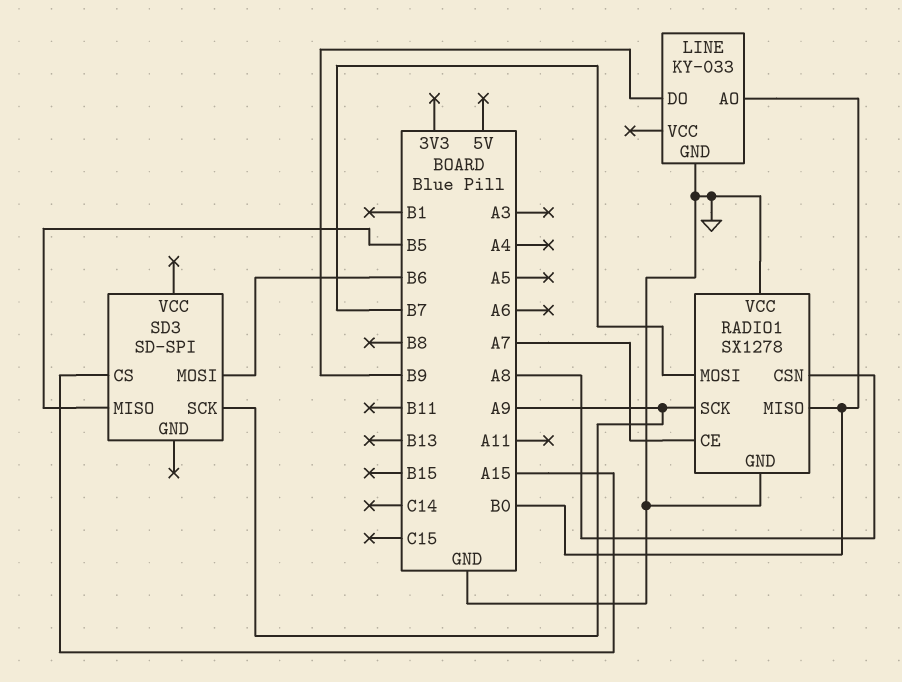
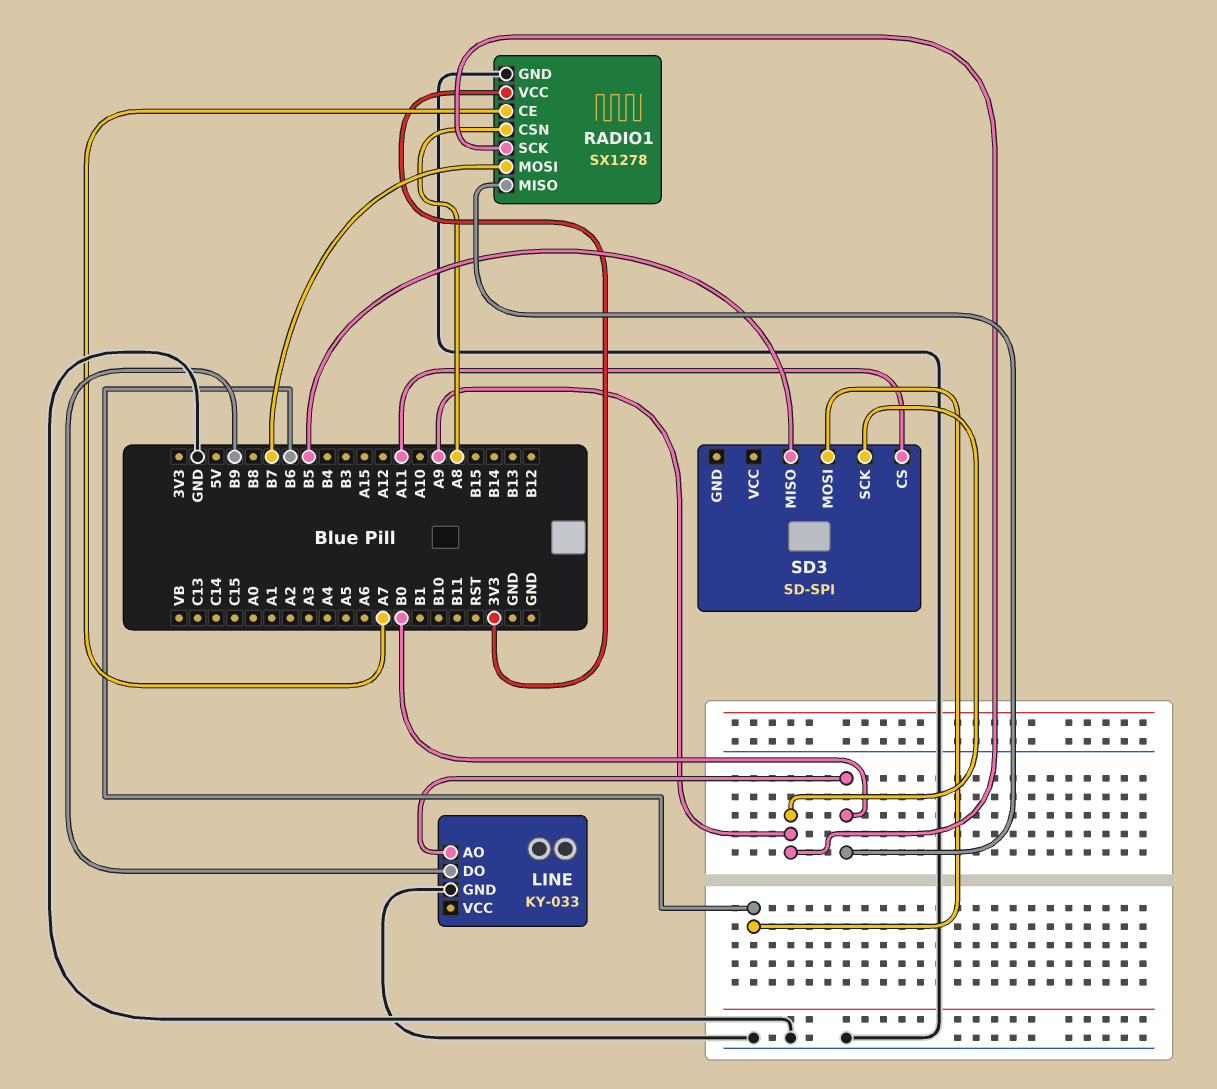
RADIO1 pin VCC: GND -> 3V3
SD3 pin CS: A15 -> A11

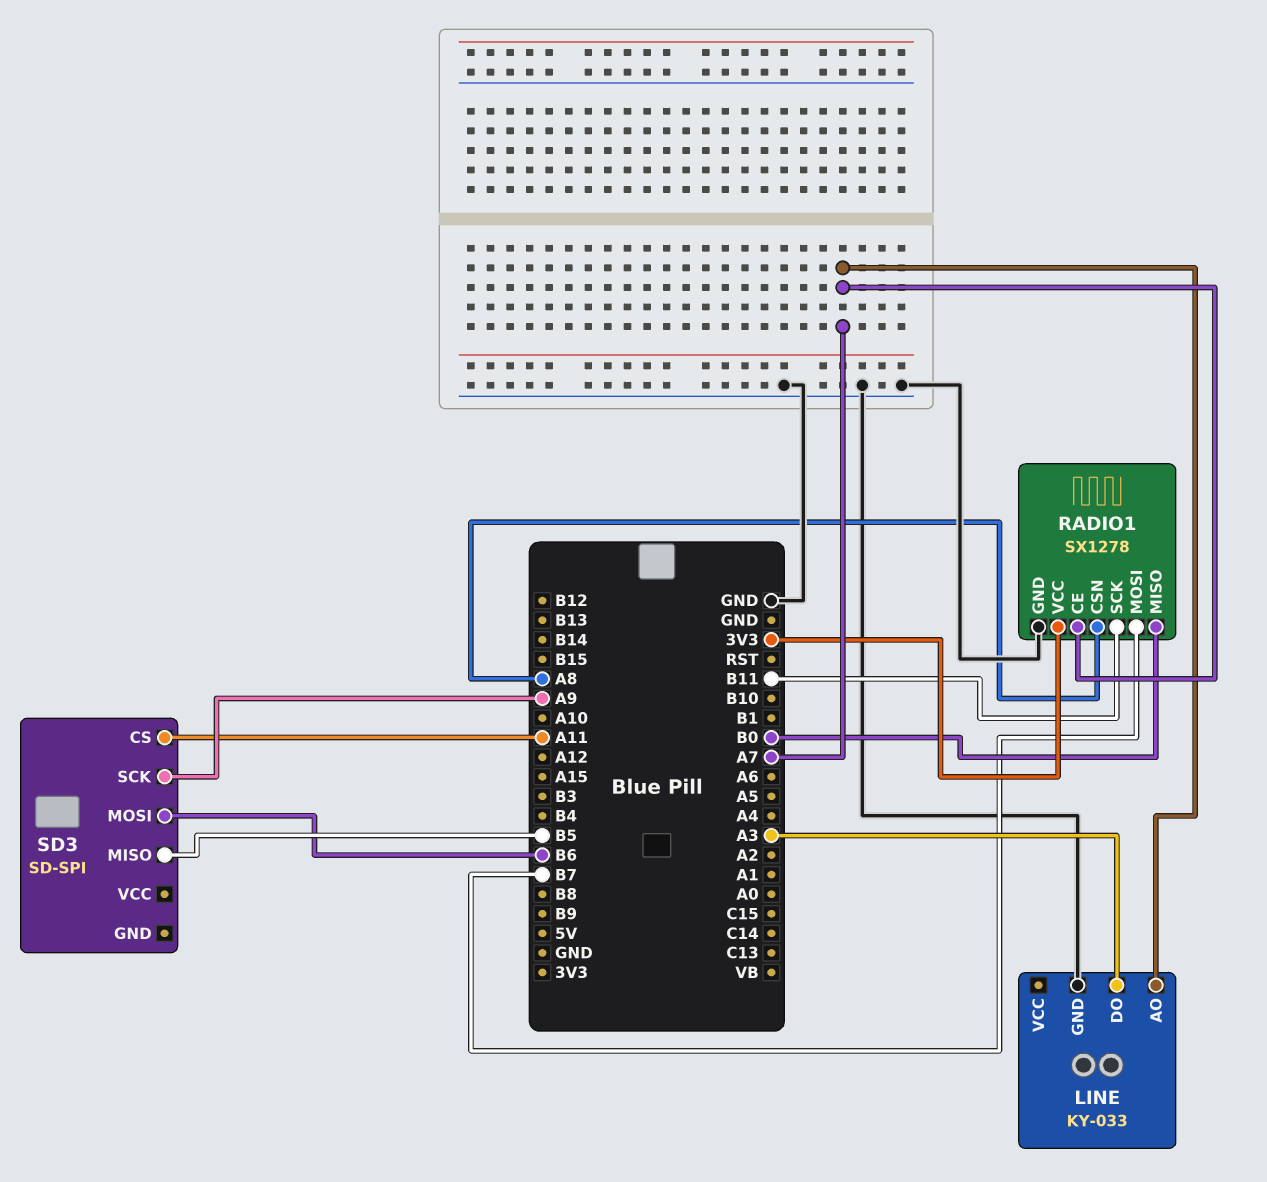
LINE pin AO: B0 -> A7
LINE pin DO: B9 -> A3
RADIO1 pin SCK: A9 -> B11

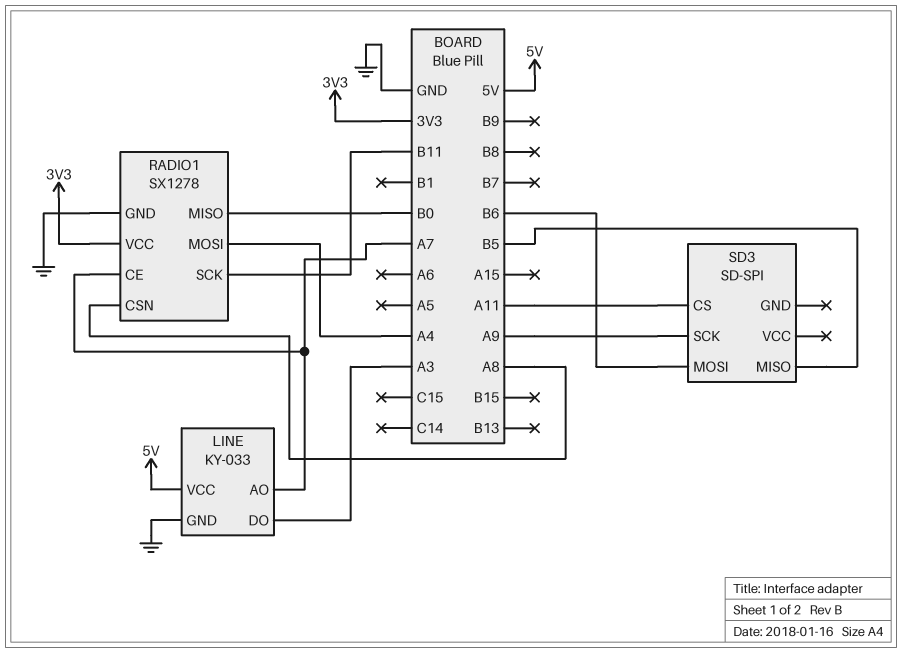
LINE pin VCC: none -> 5V
RADIO1 pin MOSI: B7 -> A4

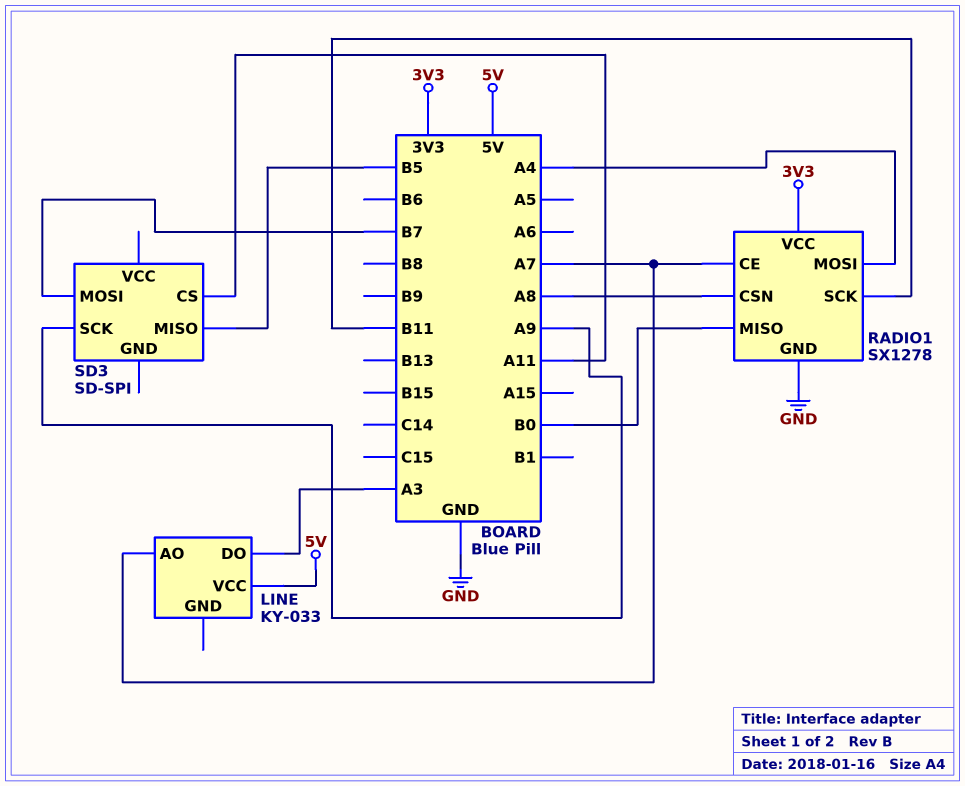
LINE pin GND: GND -> none
SD3 pin MOSI: B6 -> B7

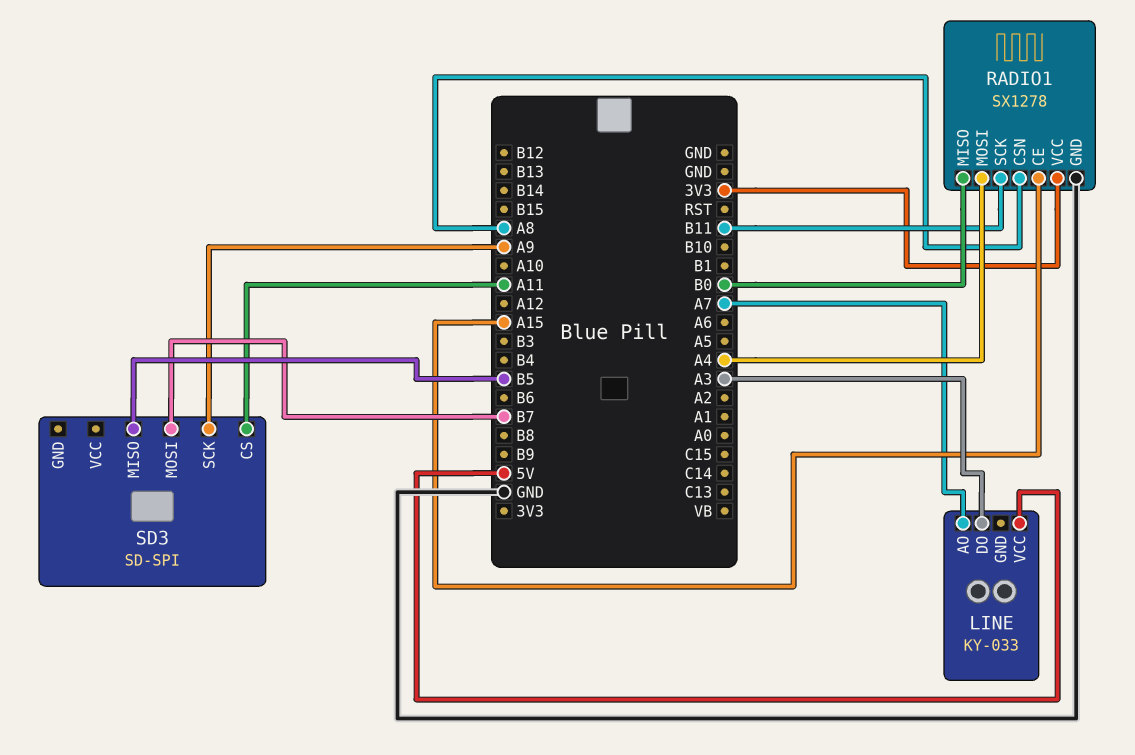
RADIO1 pin CE: A7 -> A15

